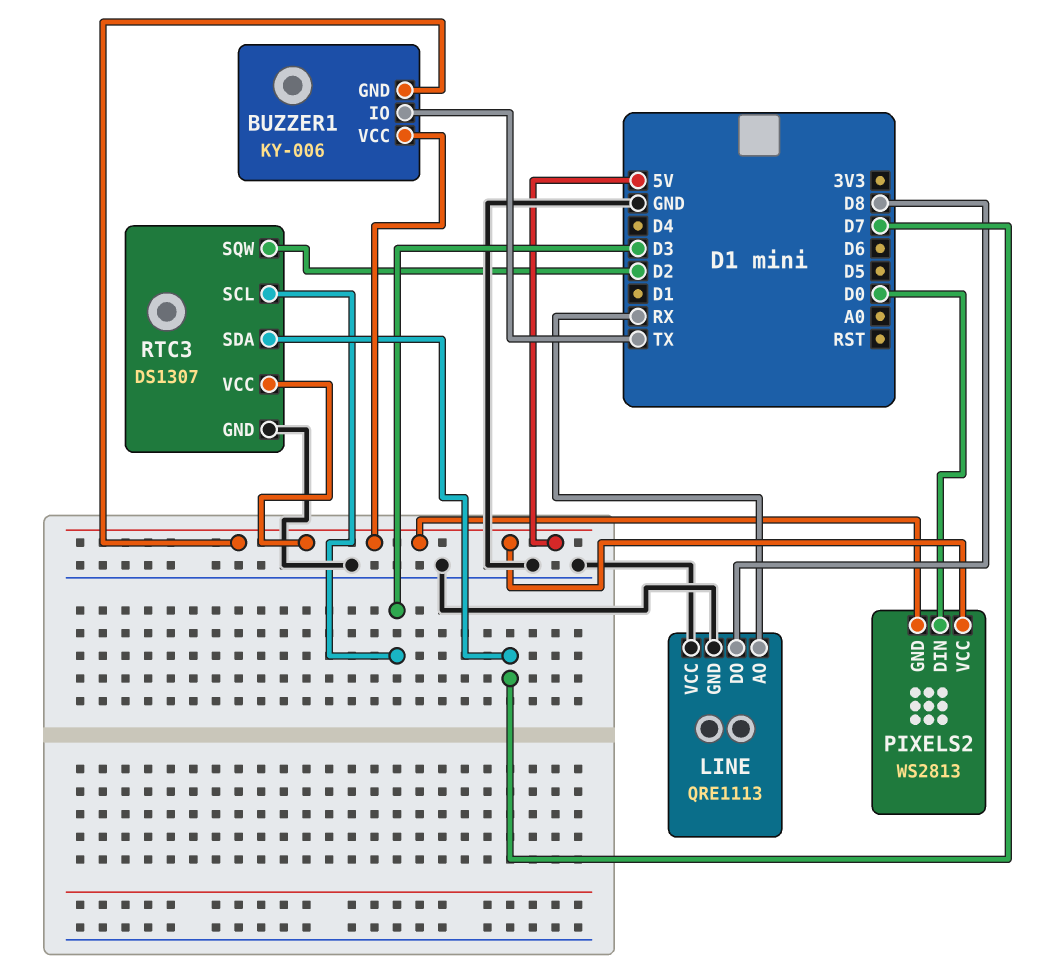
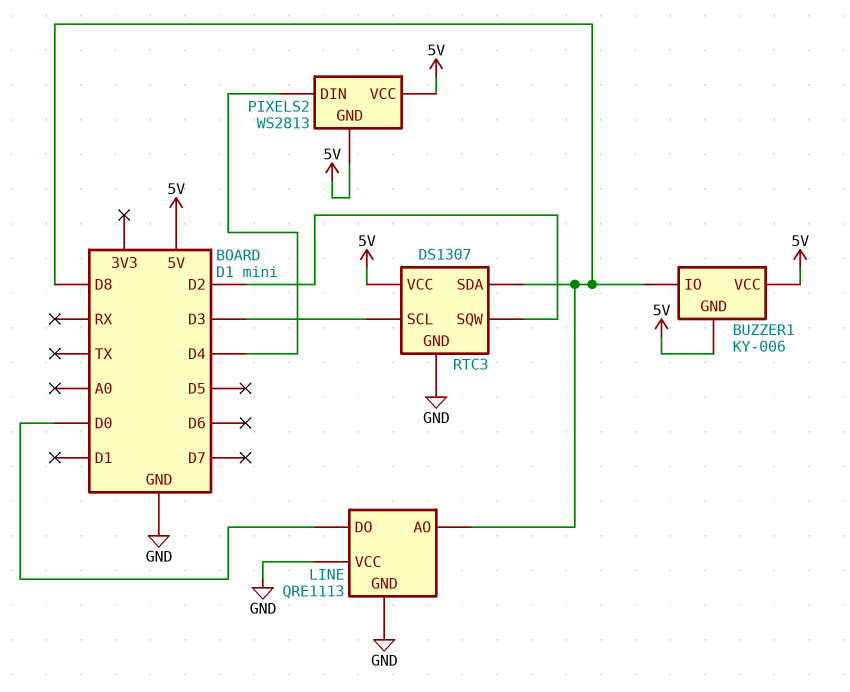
BUZZER1 pin IO: TX -> D8
LINE pin AO: RX -> D8
LINE pin DO: D8 -> D0
PIXELS2 pin DIN: D0 -> D4
RTC3 pin SDA: D7 -> D8

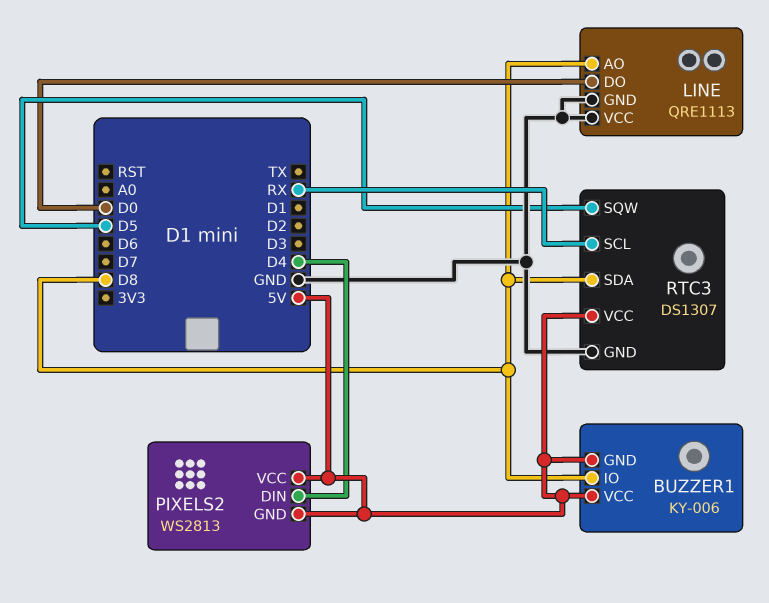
RTC3 pin SCL: D3 -> RX
RTC3 pin SQW: D2 -> D5

